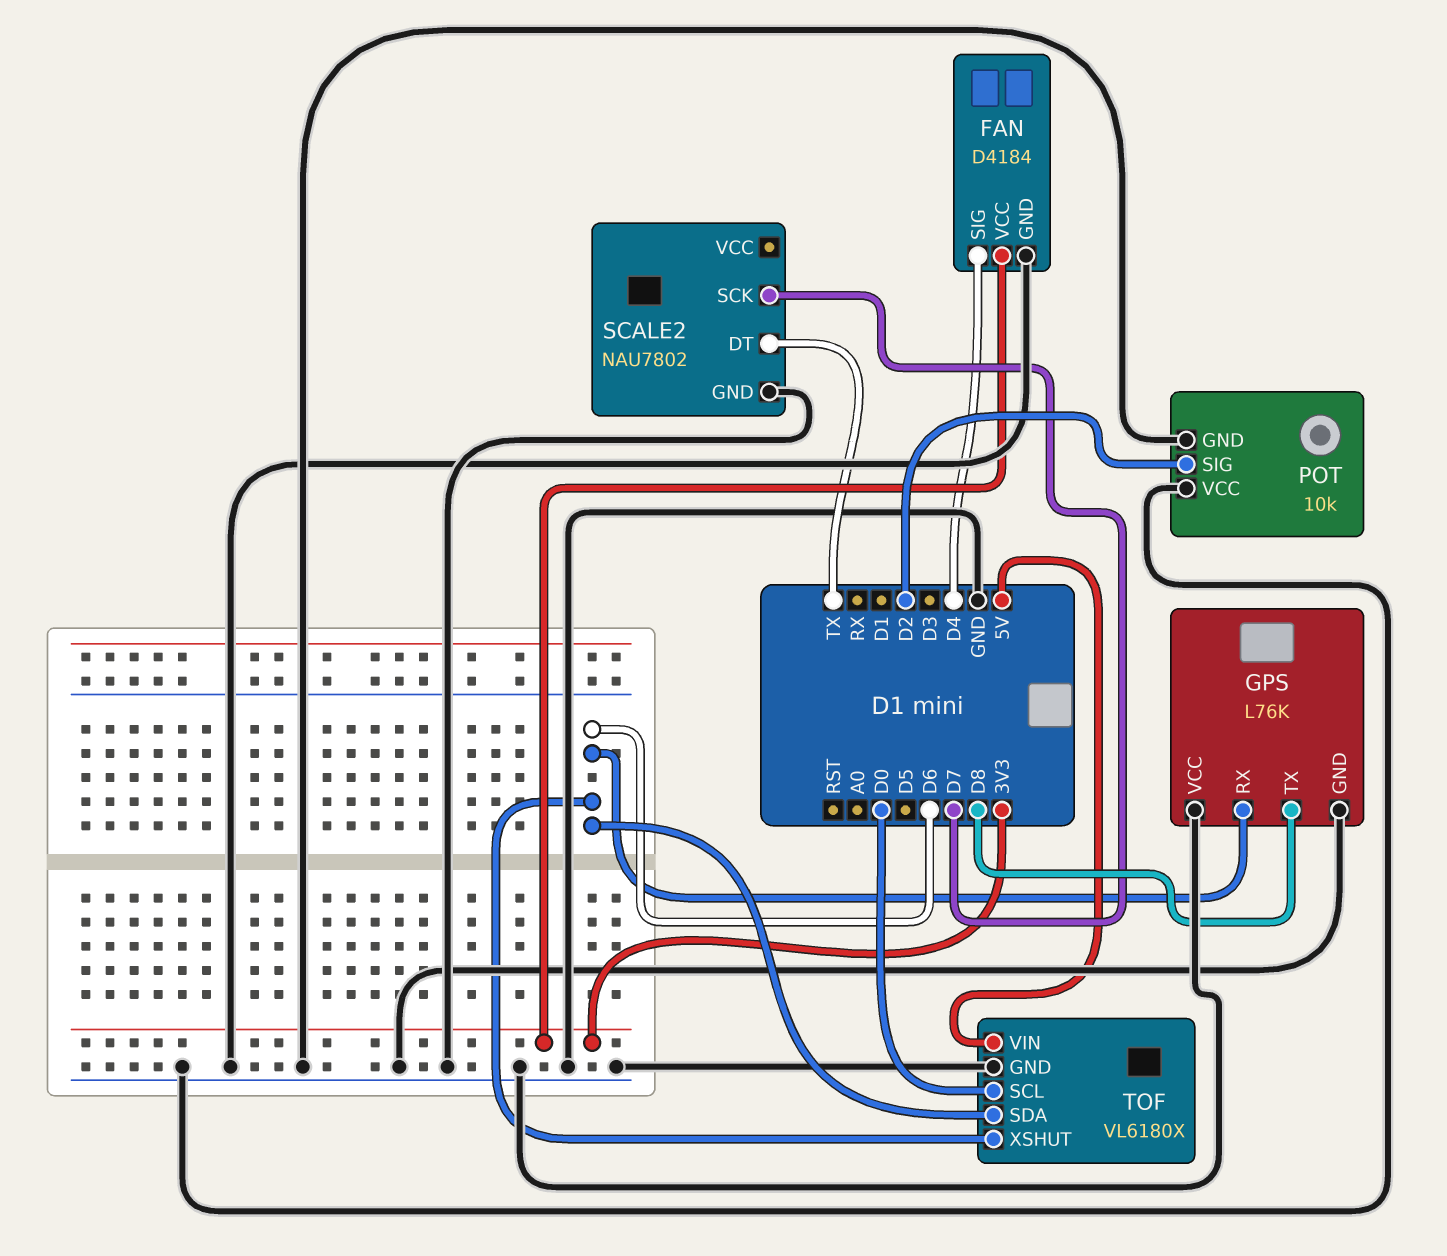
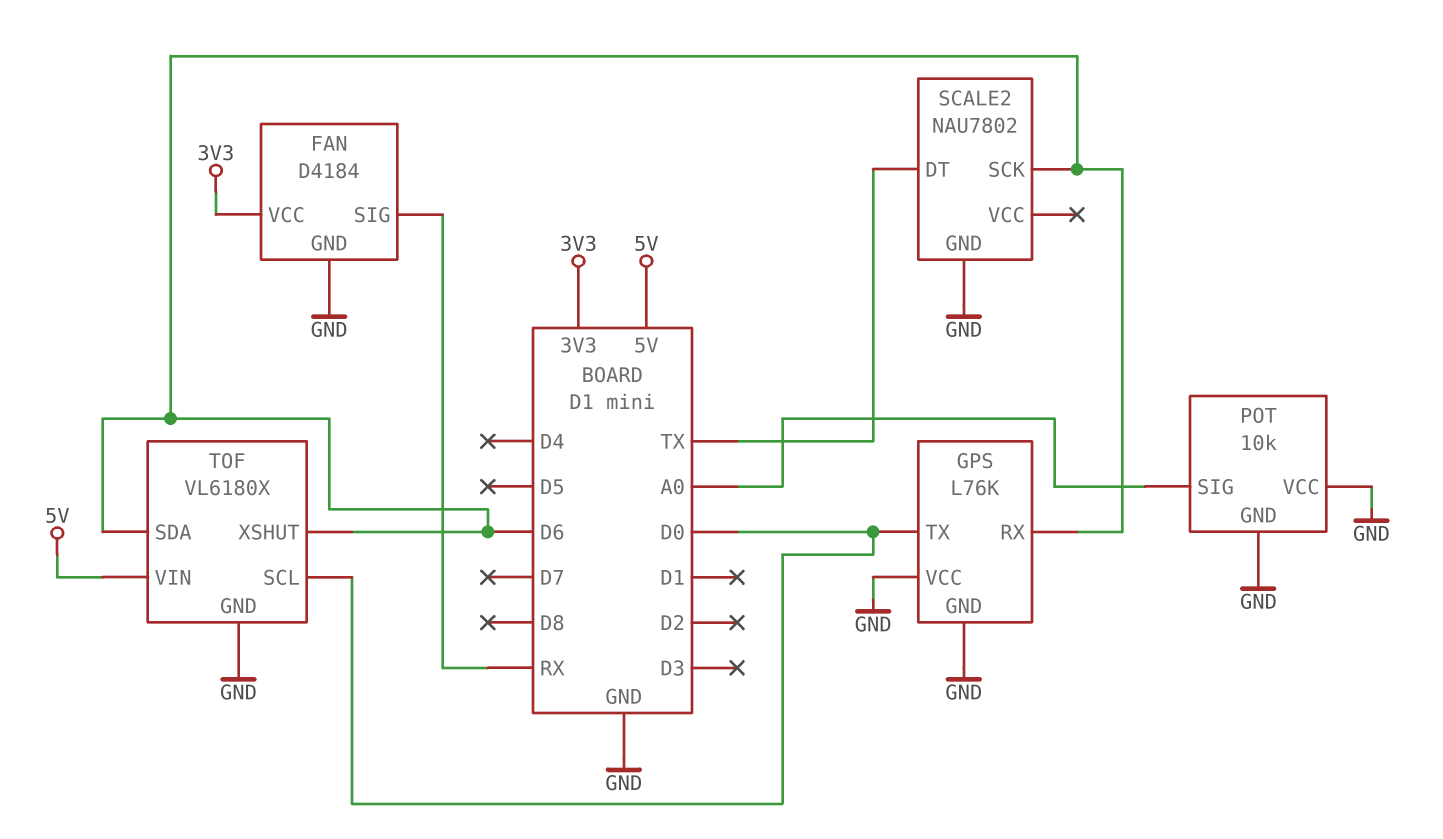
FAN pin SIG: D4 -> RX
GPS pin TX: D8 -> D0
POT pin SIG: D2 -> A0
SCALE2 pin SCK: D7 -> D6

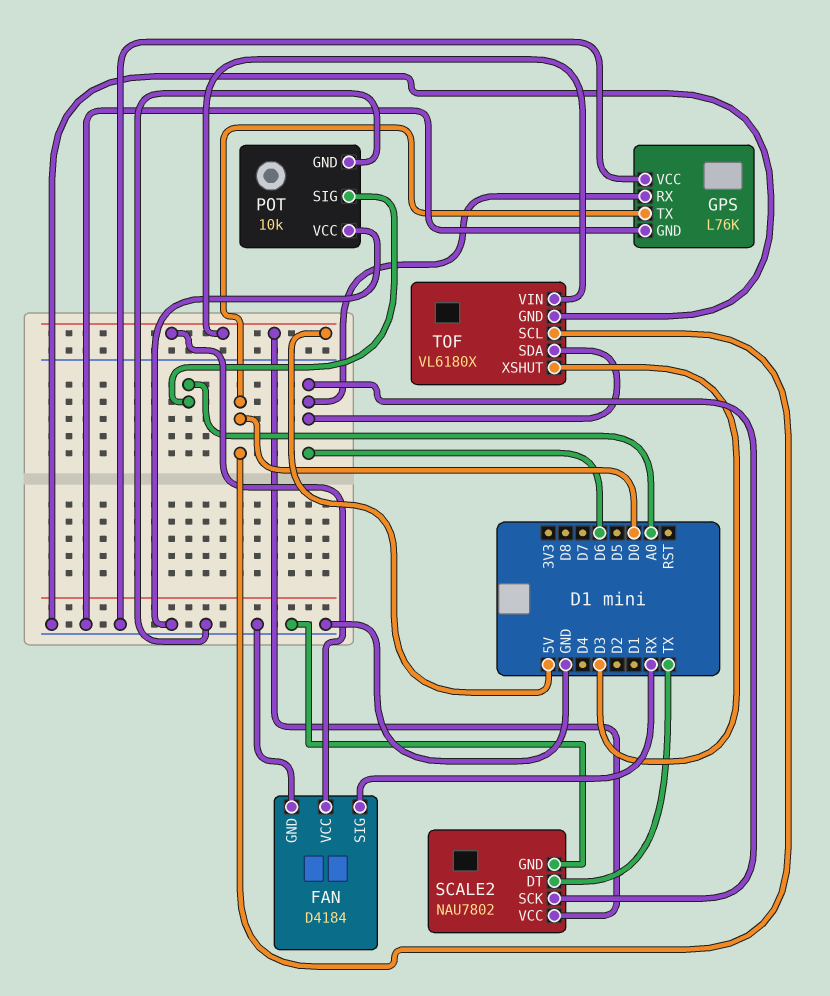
FAN pin VCC: 3V3 -> 5V
SCALE2 pin VCC: none -> 5V
TOF pin XSHUT: D6 -> D3

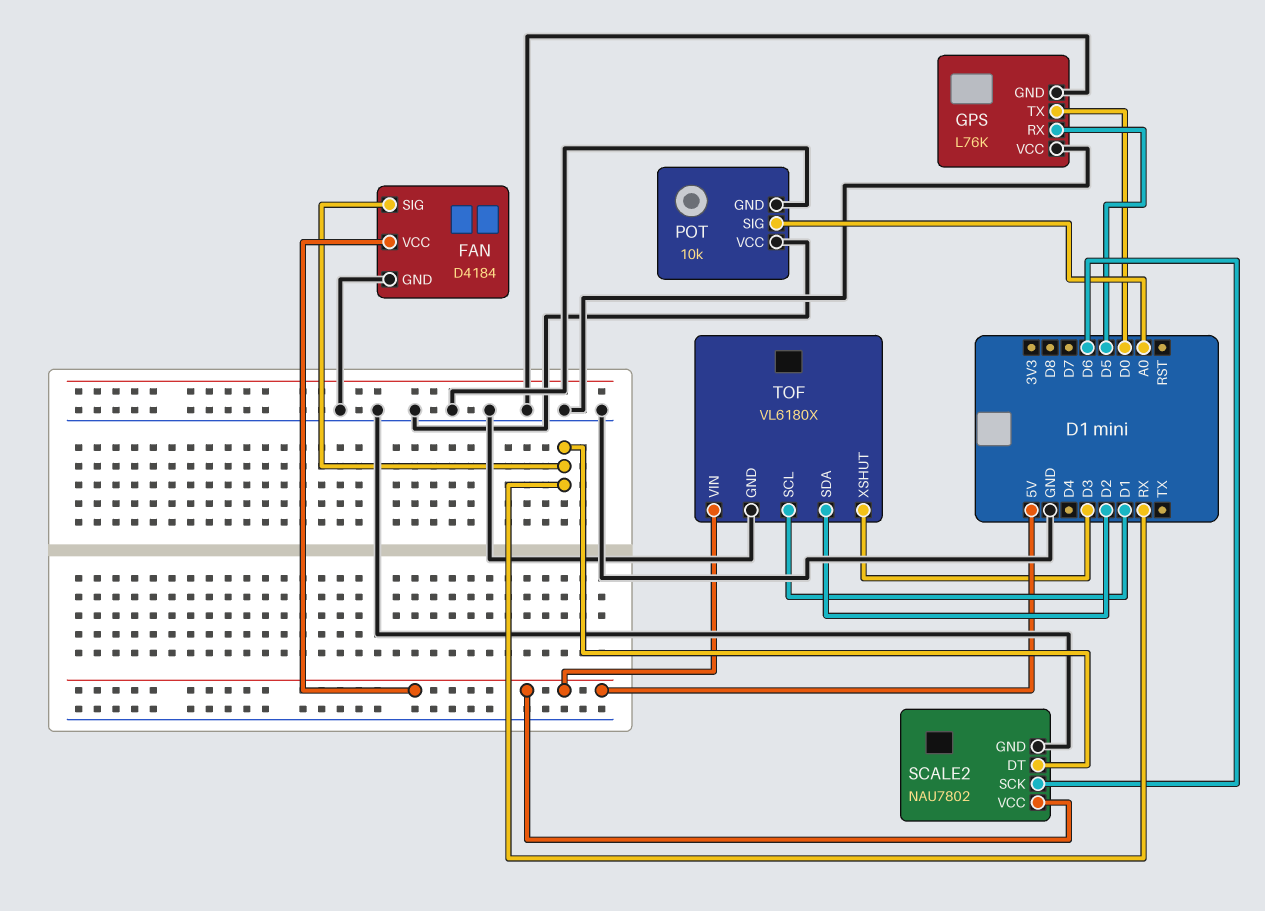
GPS pin RX: D6 -> D5
SCALE2 pin DT: TX -> RX
TOF pin SCL: D0 -> D1
TOF pin SDA: D6 -> D2

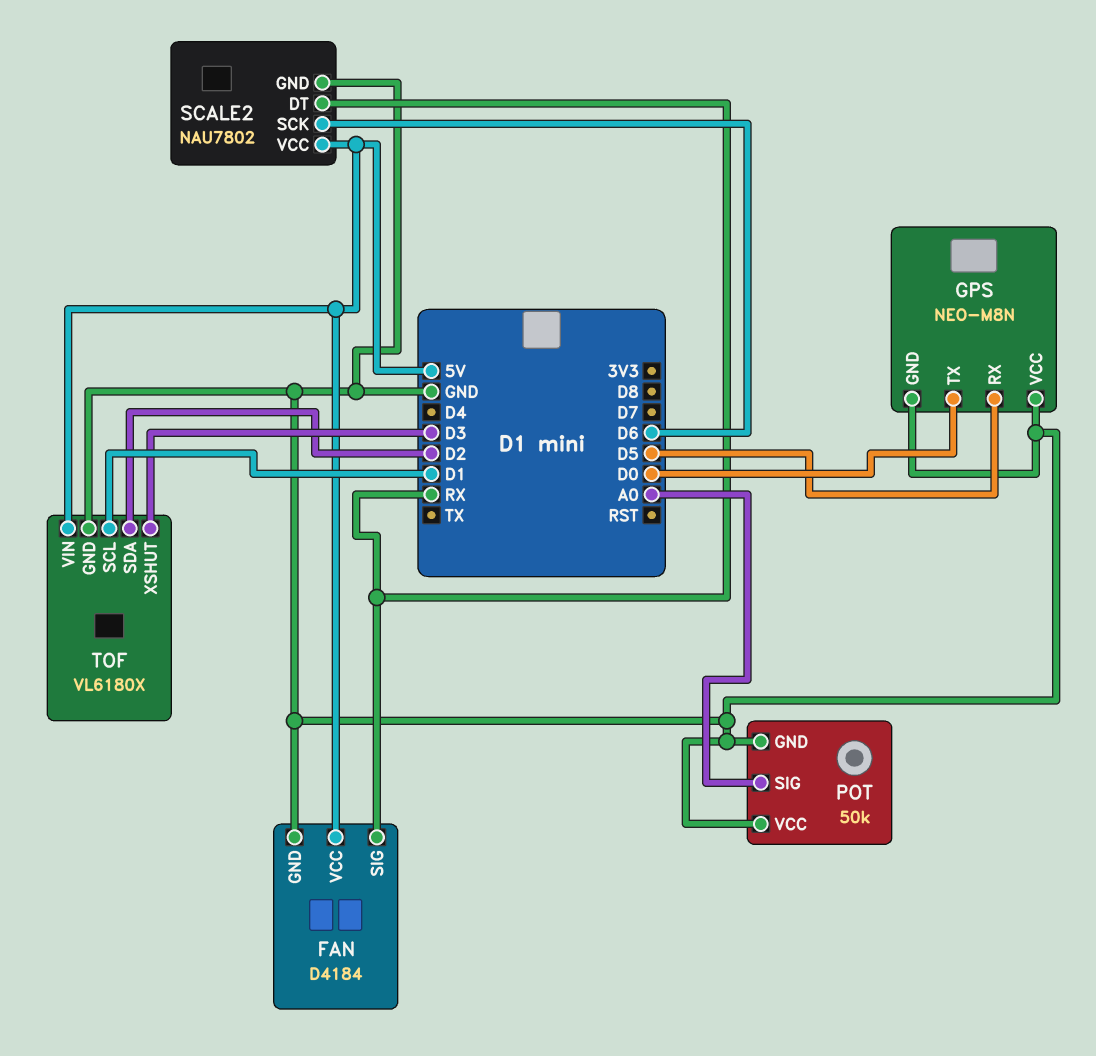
GPS: L76K -> NEO-M8N
POT: 10k -> 50k

